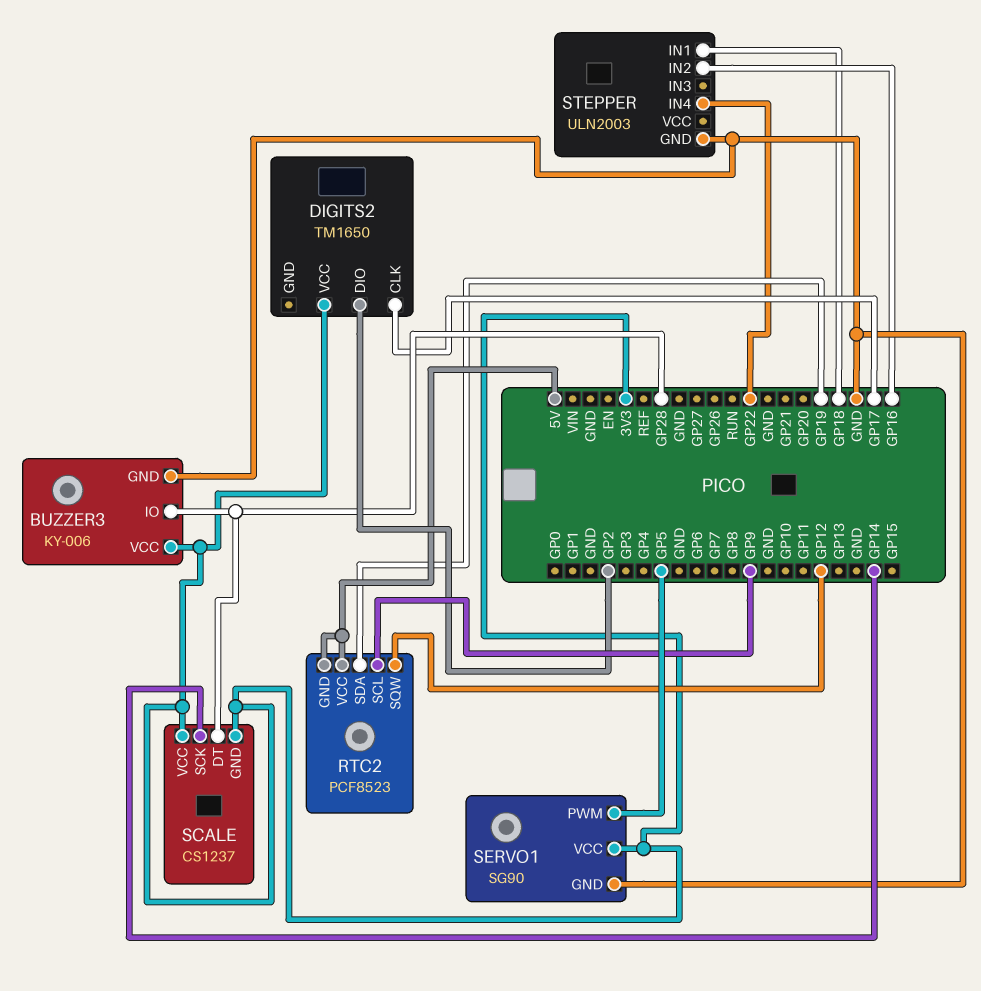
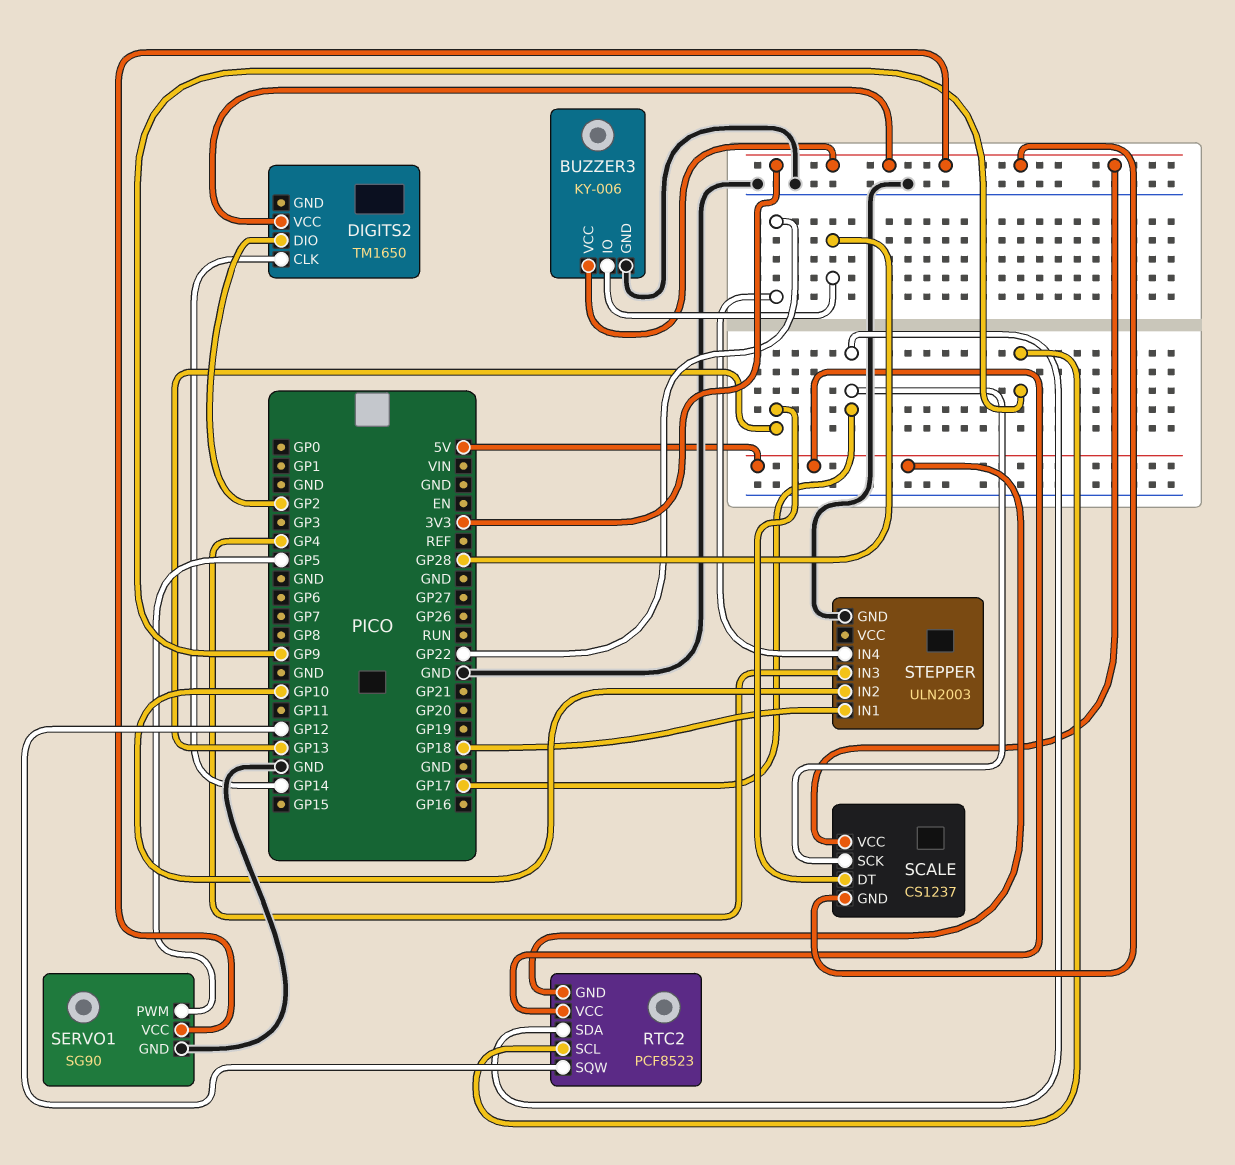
DIGITS2 pin CLK: GP17 -> GP14
RTC2 pin SDA: GP19 -> GP17
SCALE pin DT: GP28 -> GP13
SCALE pin SCK: GP14 -> GP17
STEPPER pin IN2: GP16 -> GP10
STEPPER pin IN3: none -> GP4

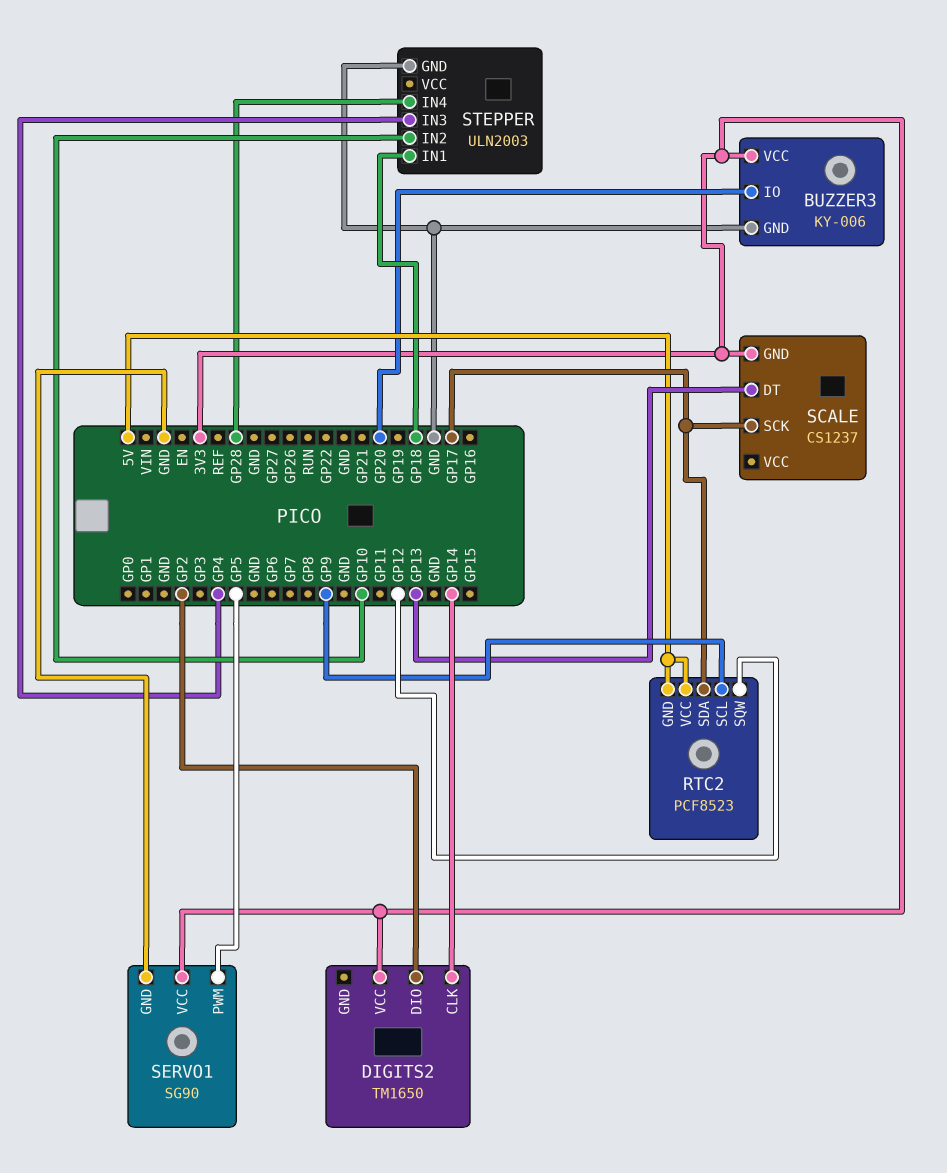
BUZZER3 pin IO: GP28 -> GP20
SCALE pin VCC: 3V3 -> none
STEPPER pin IN4: GP22 -> GP28

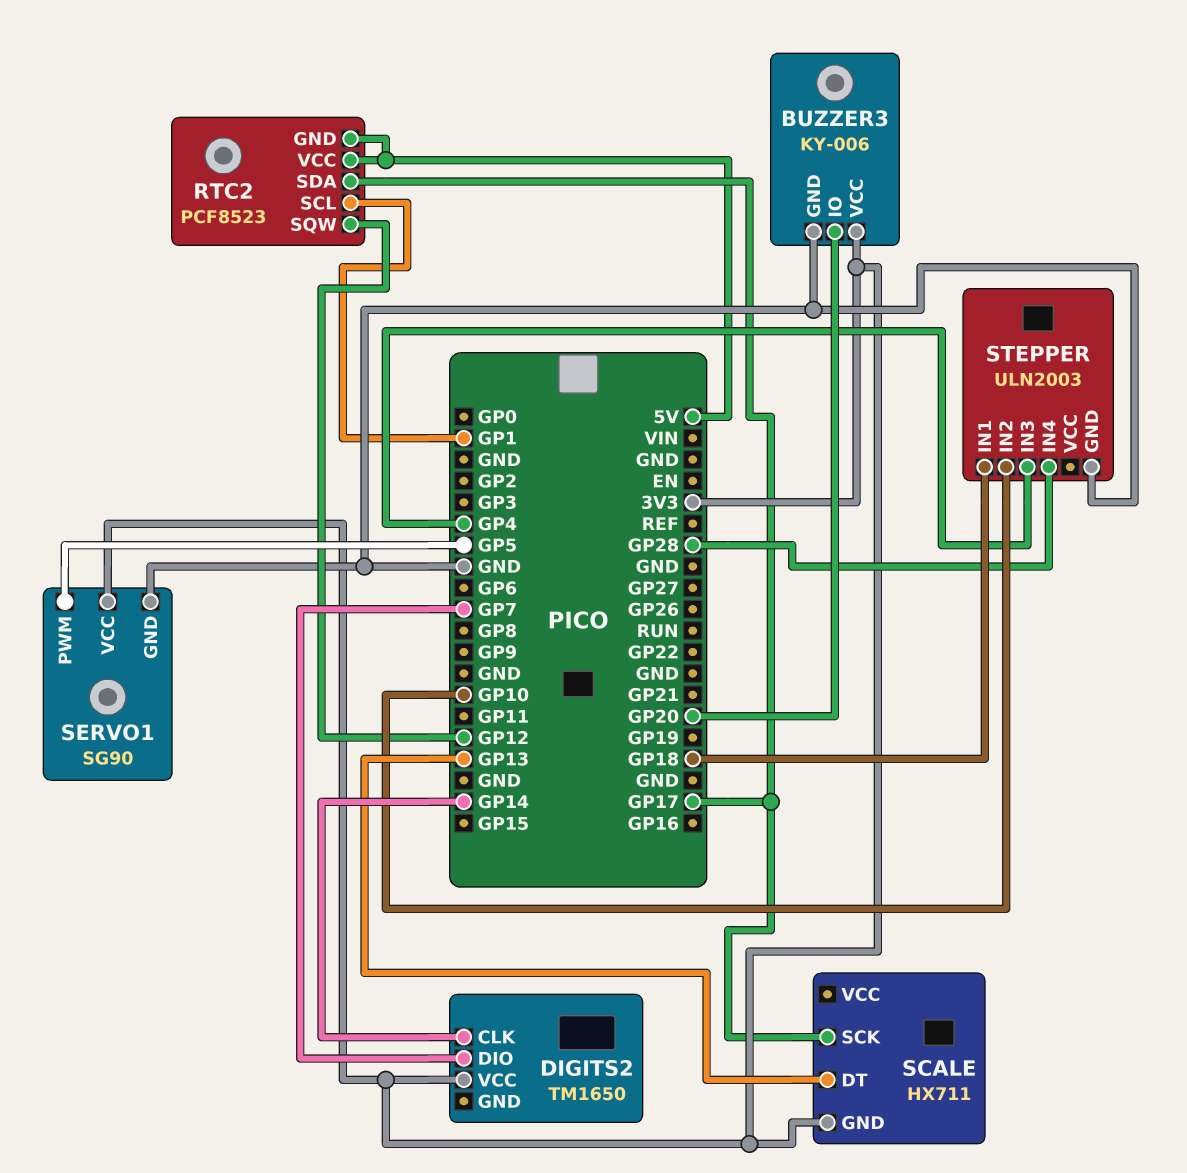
DIGITS2 pin DIO: GP2 -> GP7
RTC2 pin SCL: GP9 -> GP1
SCALE: CS1237 -> HX711

